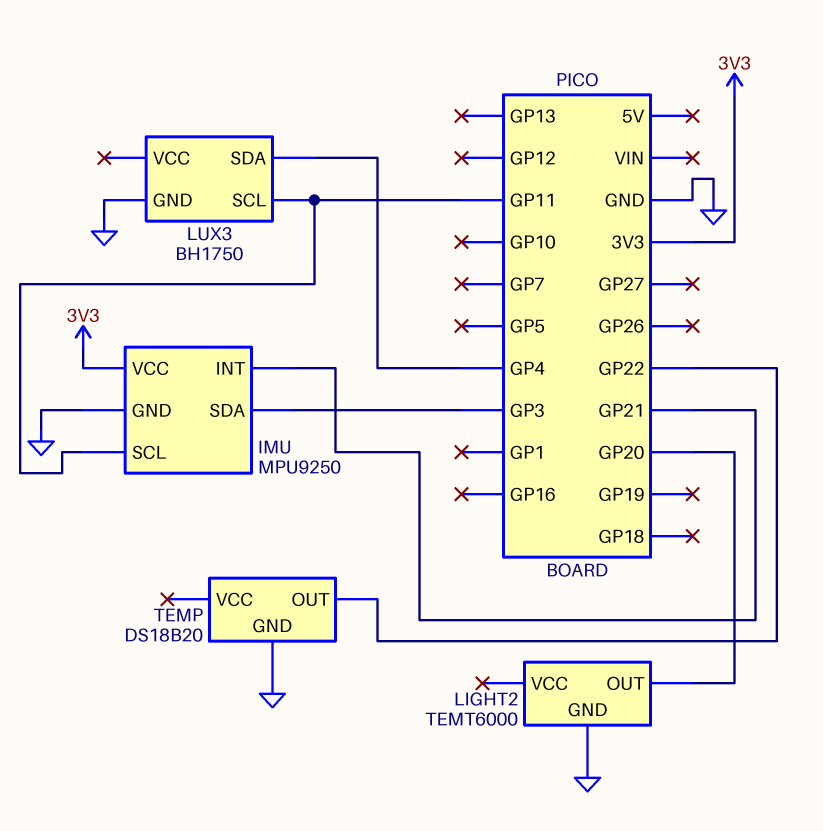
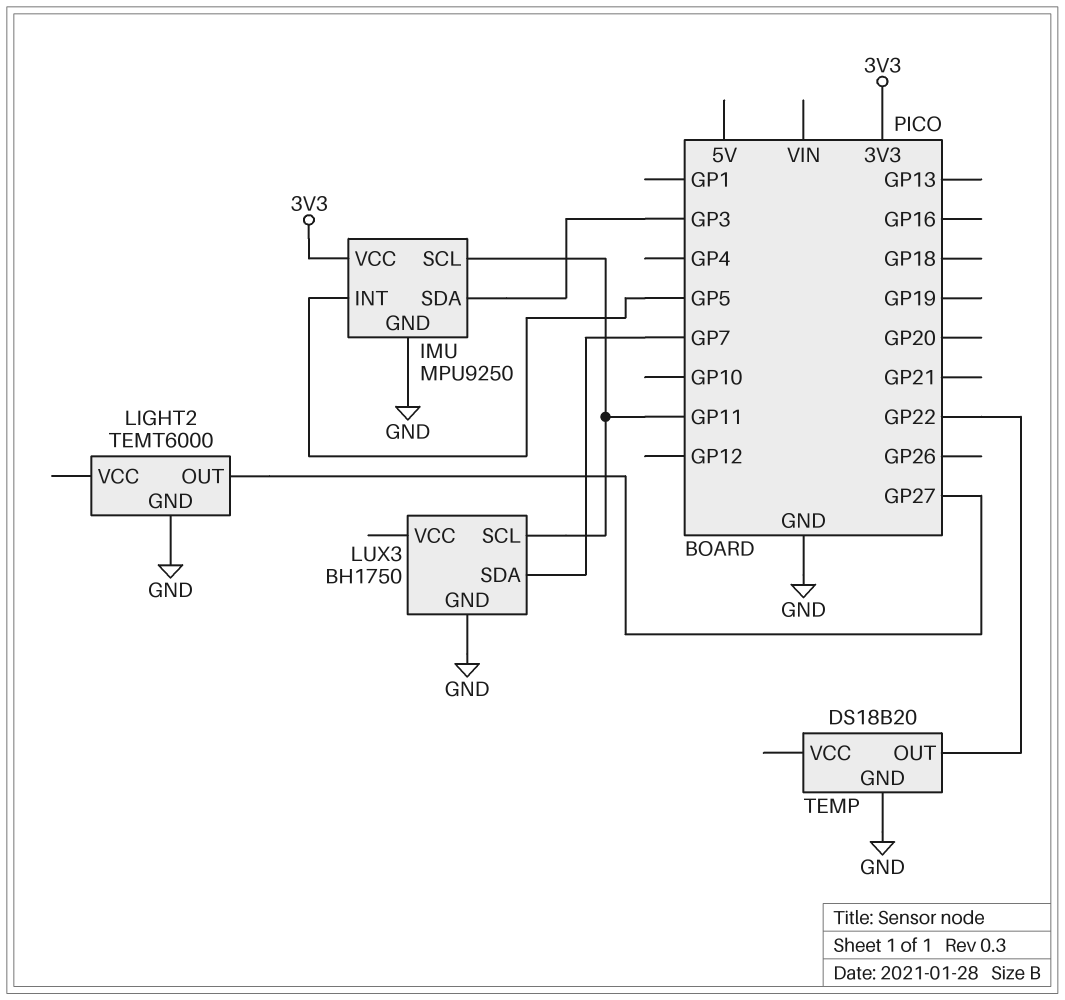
IMU pin INT: GP21 -> GP5
LIGHT2 pin OUT: GP20 -> GP27
LUX3 pin SDA: GP4 -> GP7

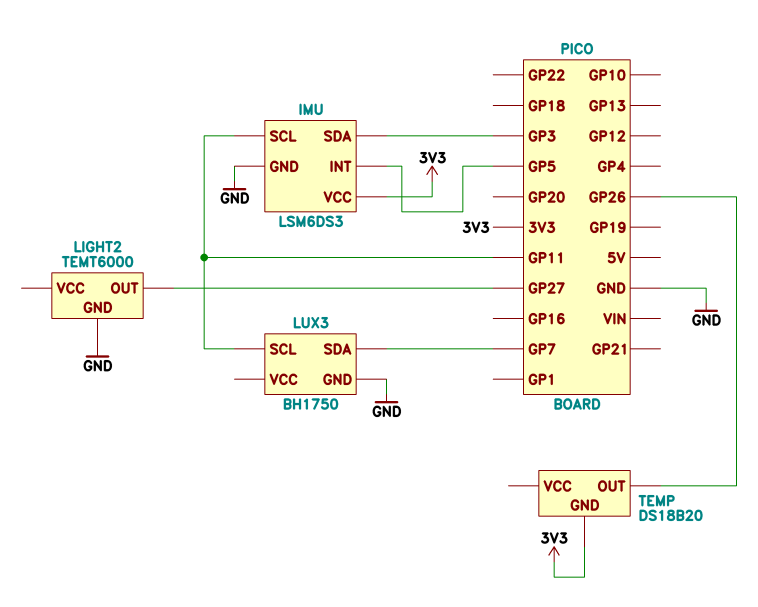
IMU: MPU9250 -> LSM6DS3
TEMP pin GND: GND -> 3V3
TEMP pin OUT: GP22 -> GP26

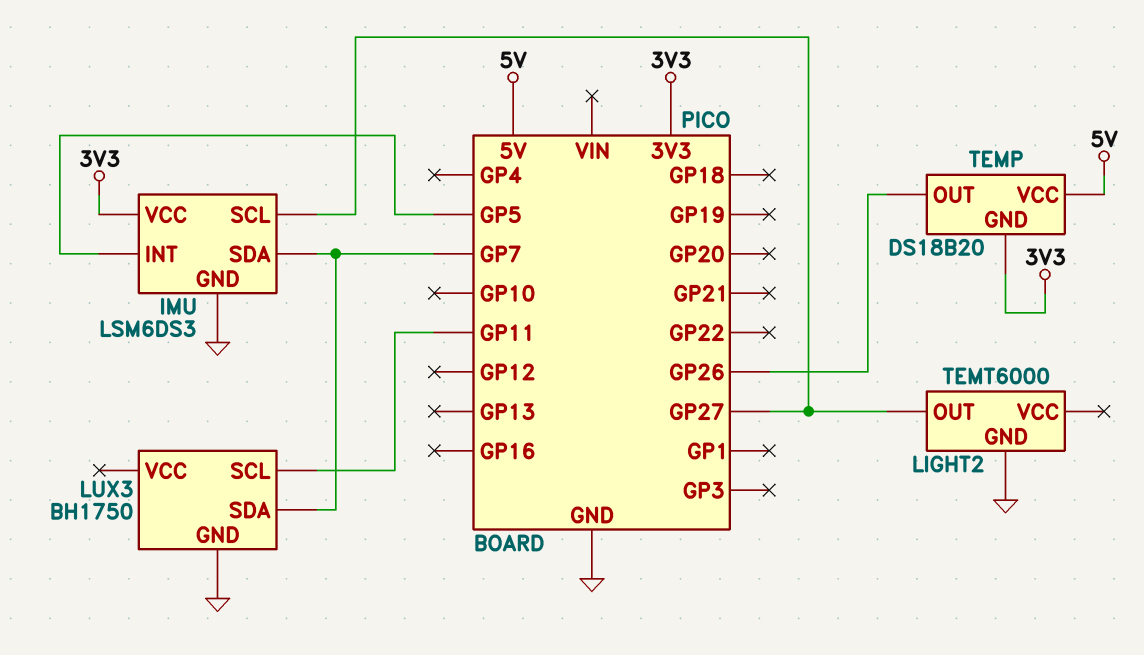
IMU pin SCL: GP11 -> GP27
IMU pin SDA: GP3 -> GP7
TEMP pin VCC: none -> 5V

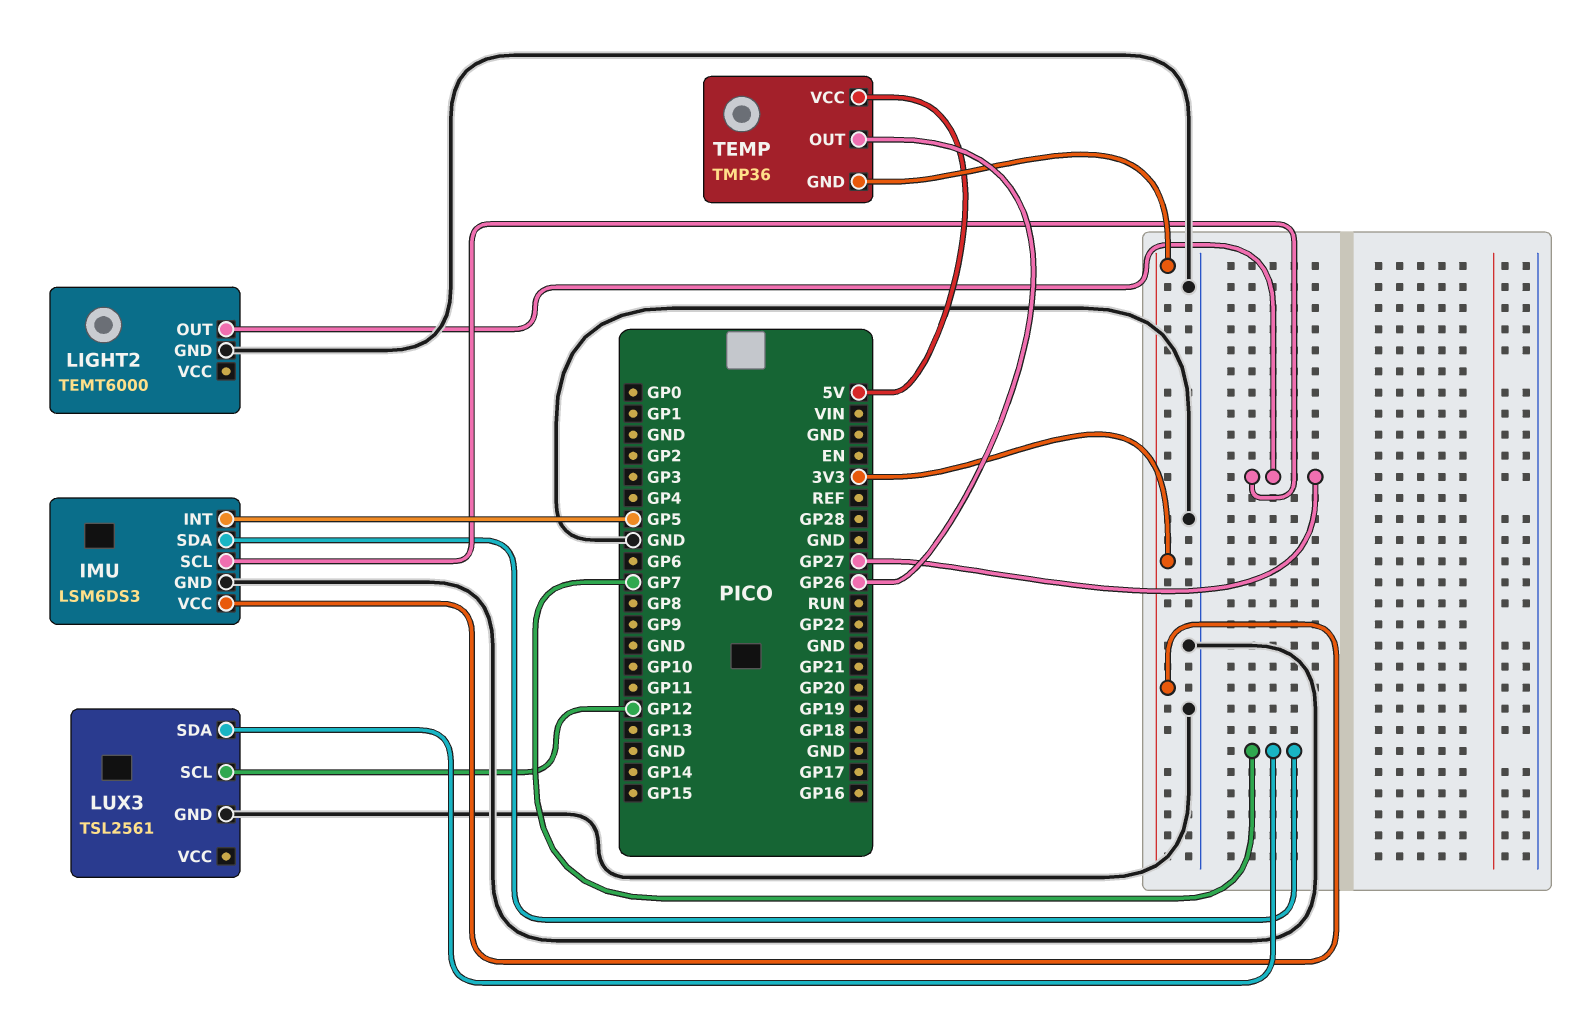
LUX3: BH1750 -> TSL2561
LUX3 pin SCL: GP11 -> GP12
TEMP: DS18B20 -> TMP36

